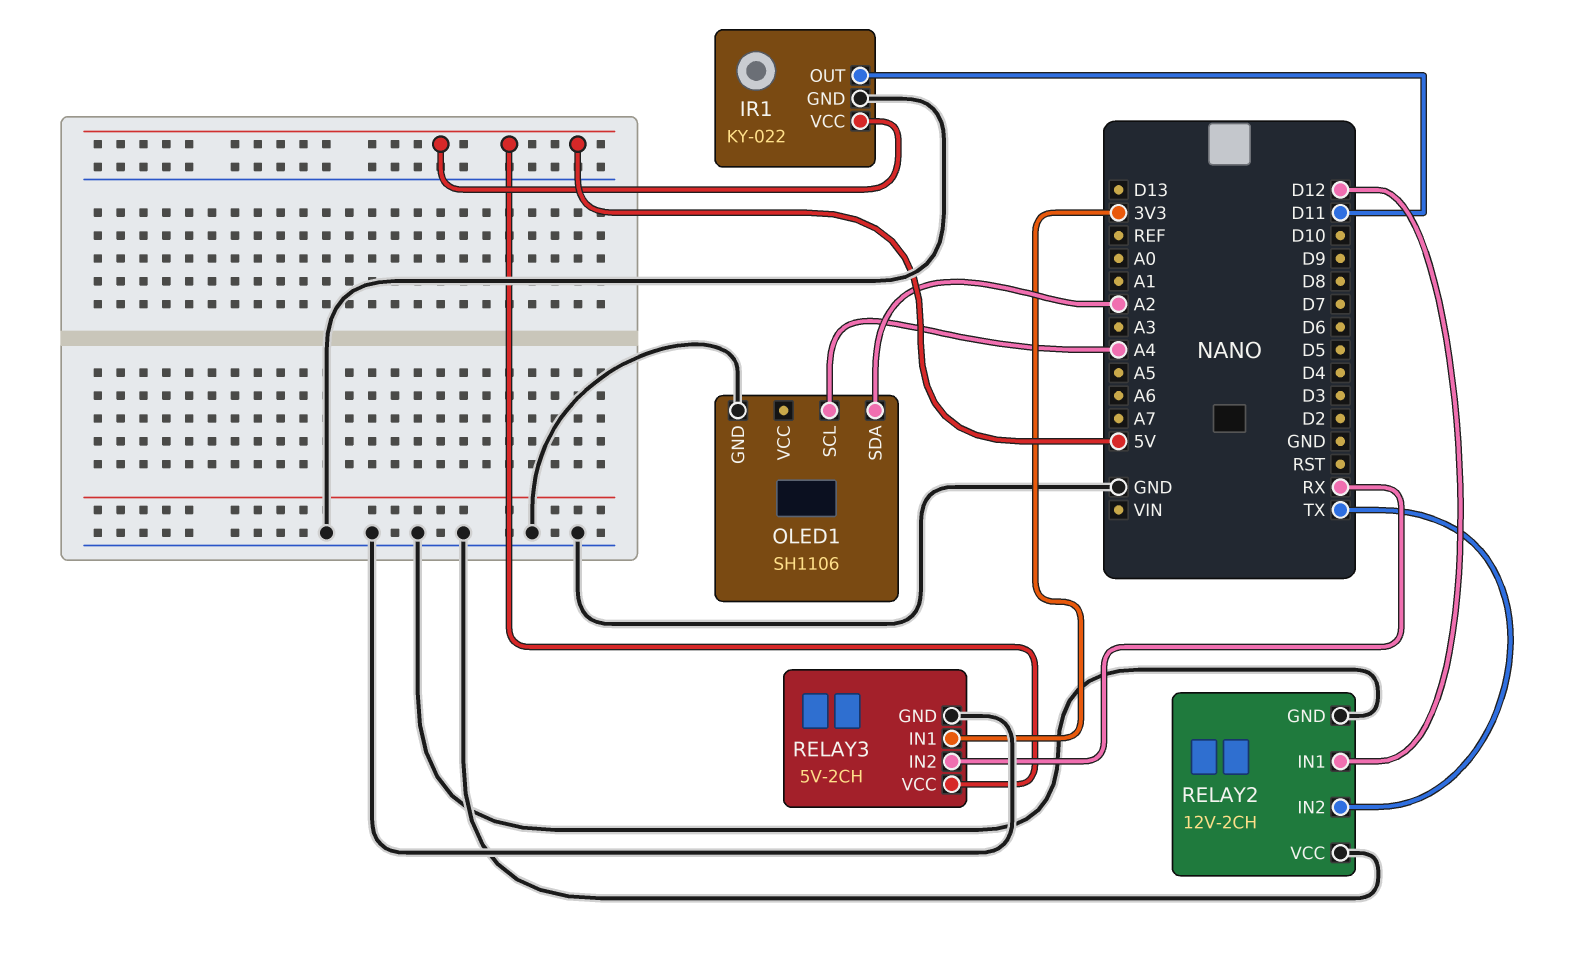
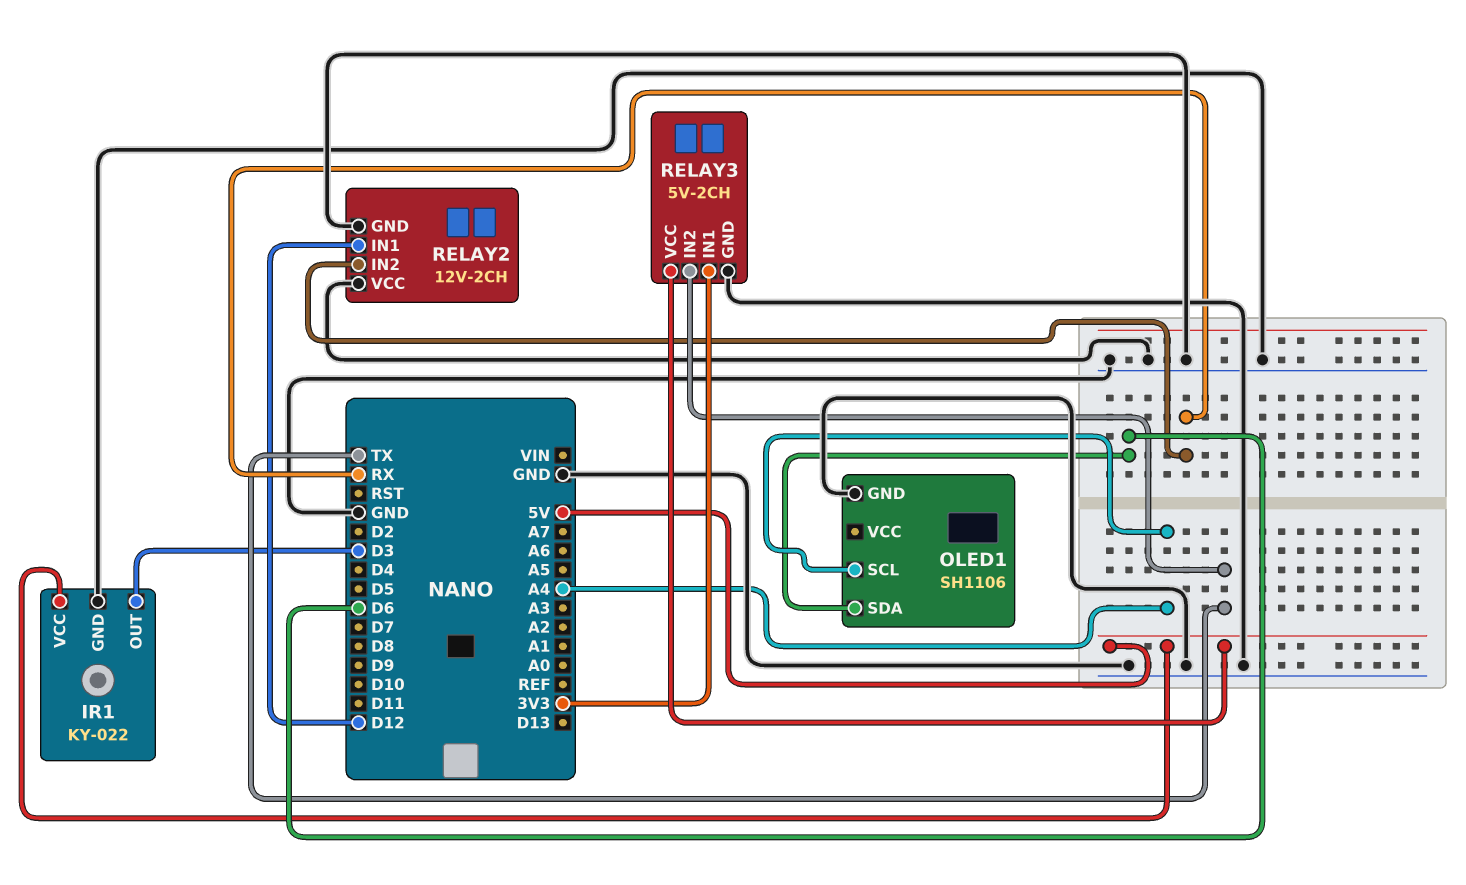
IR1 pin OUT: D11 -> D3
OLED1 pin SDA: A2 -> D6
RELAY2 pin IN2: TX -> RX
RELAY3 pin IN2: RX -> TX

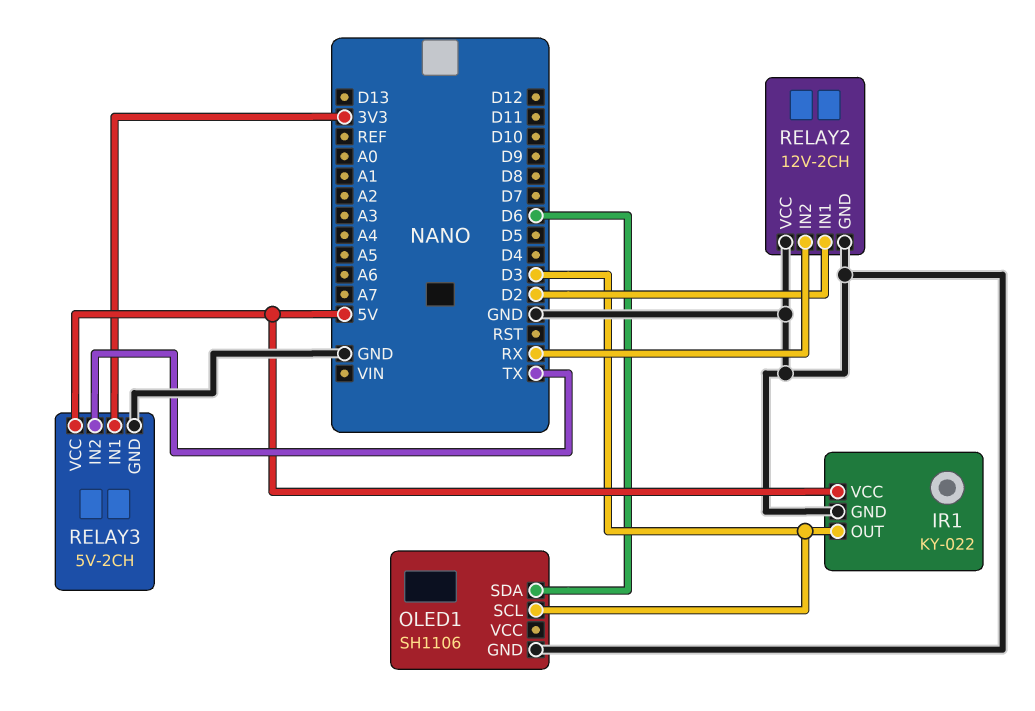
OLED1 pin SCL: A4 -> D3
RELAY2 pin IN1: D12 -> D2

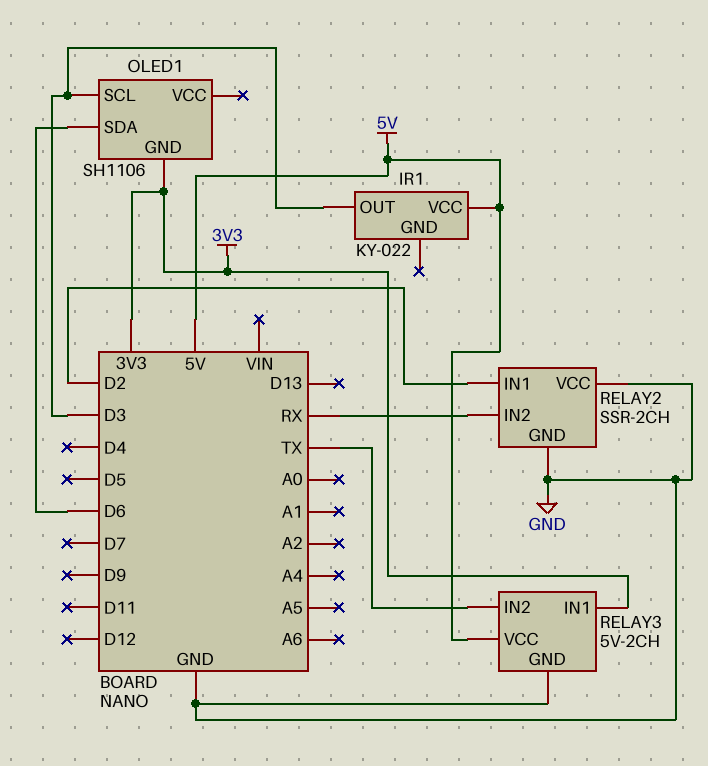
IR1 pin GND: GND -> none
OLED1 pin GND: GND -> 3V3
RELAY2: 12V-2CH -> SSR-2CH

